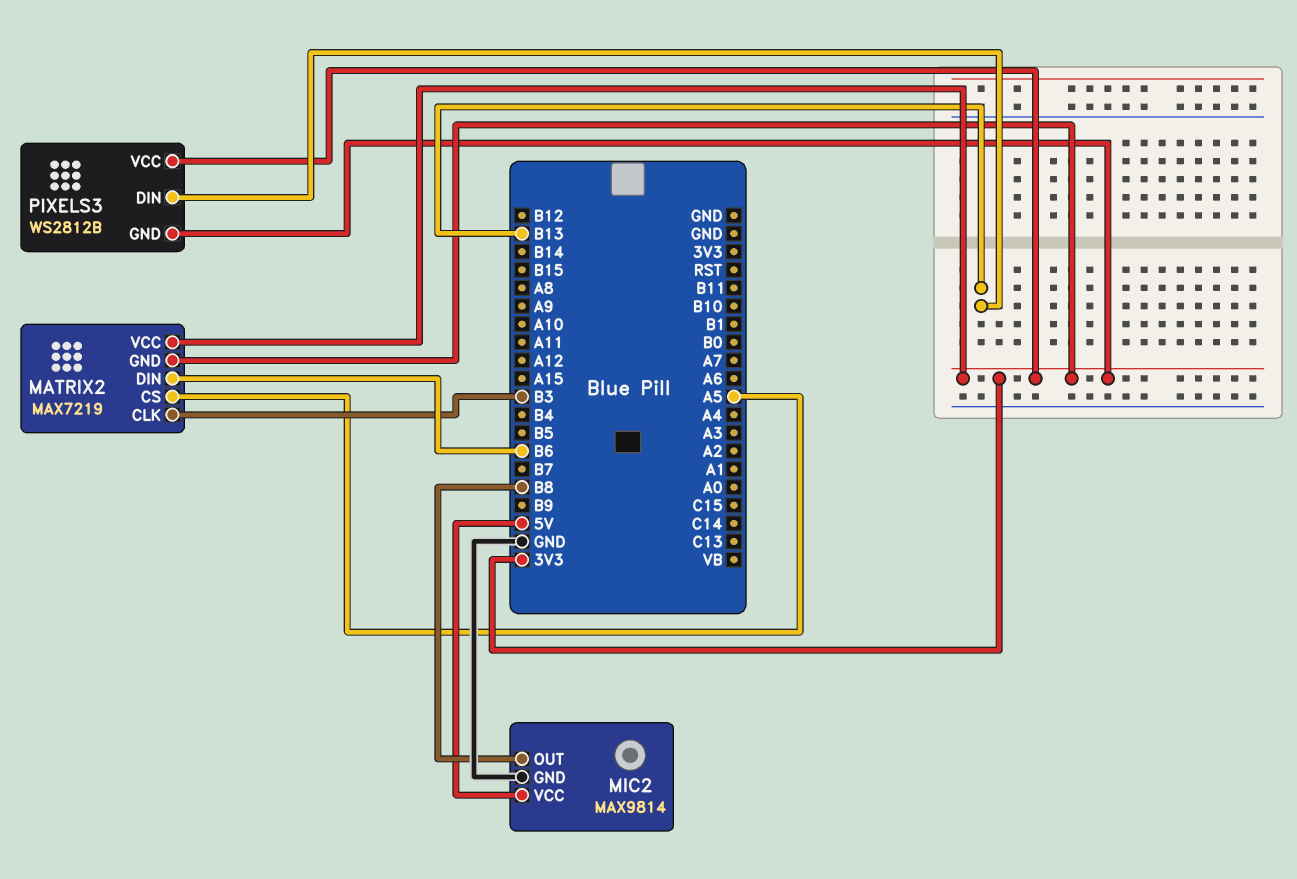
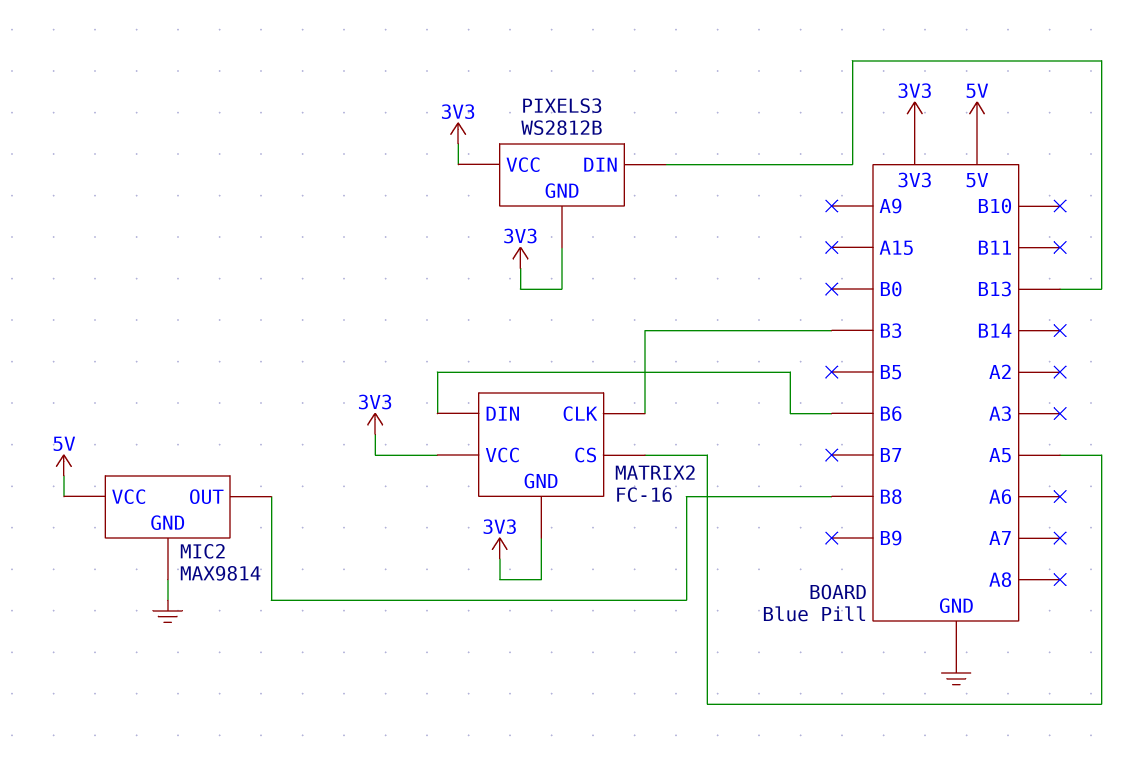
MATRIX2: MAX7219 -> FC-16

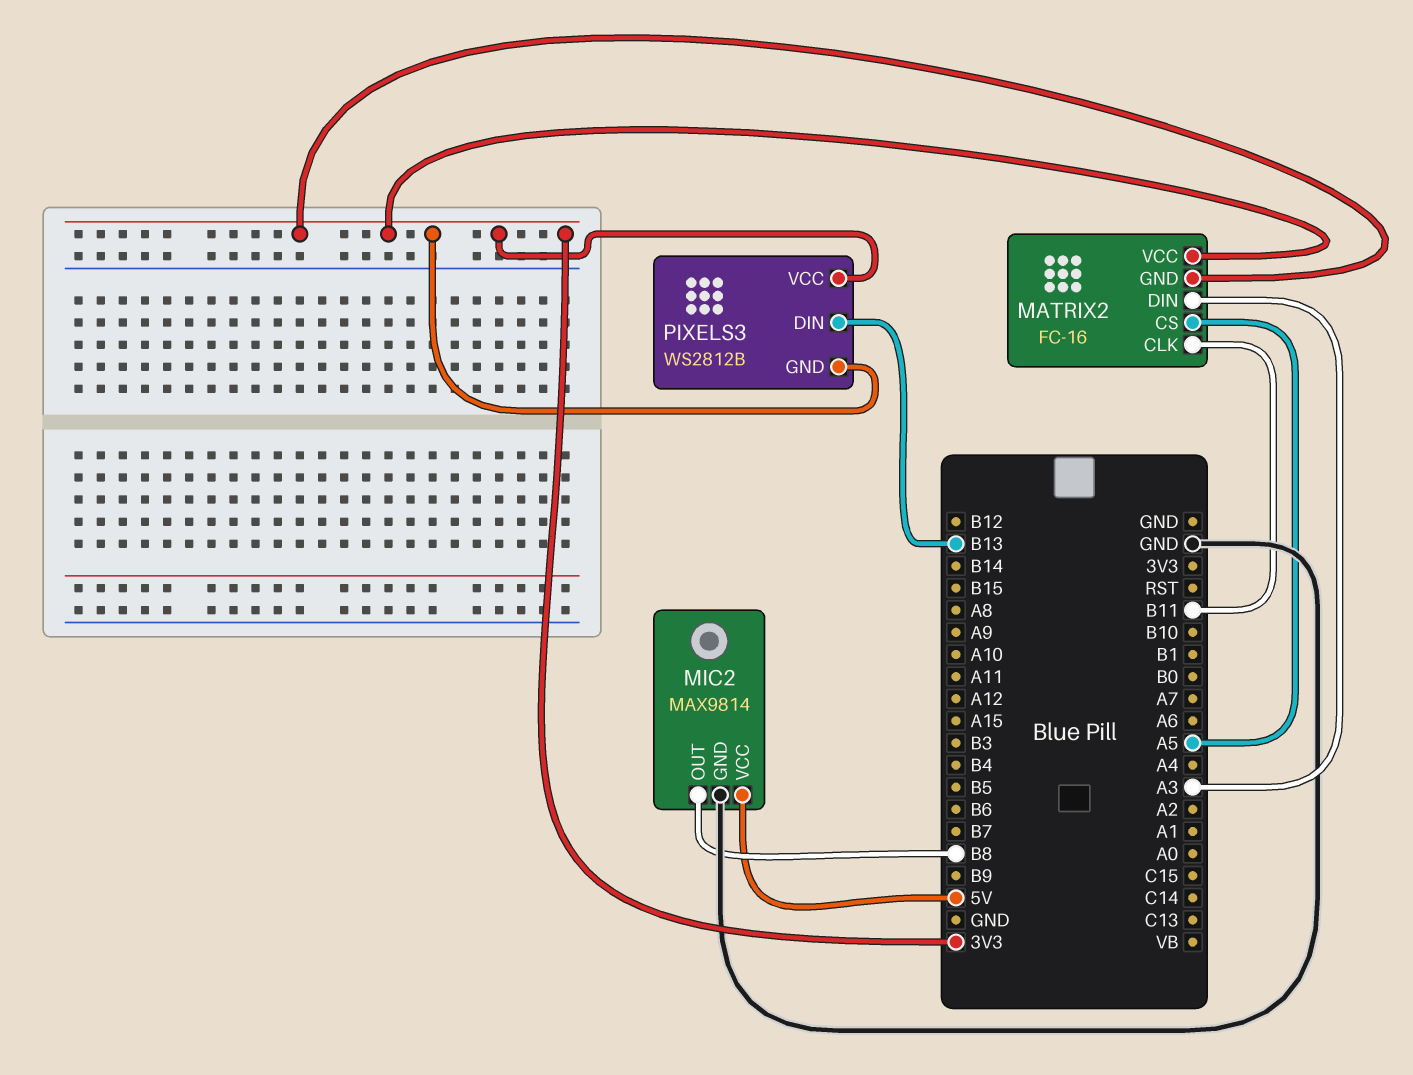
MATRIX2 pin CLK: B3 -> B11
MATRIX2 pin DIN: B6 -> A3

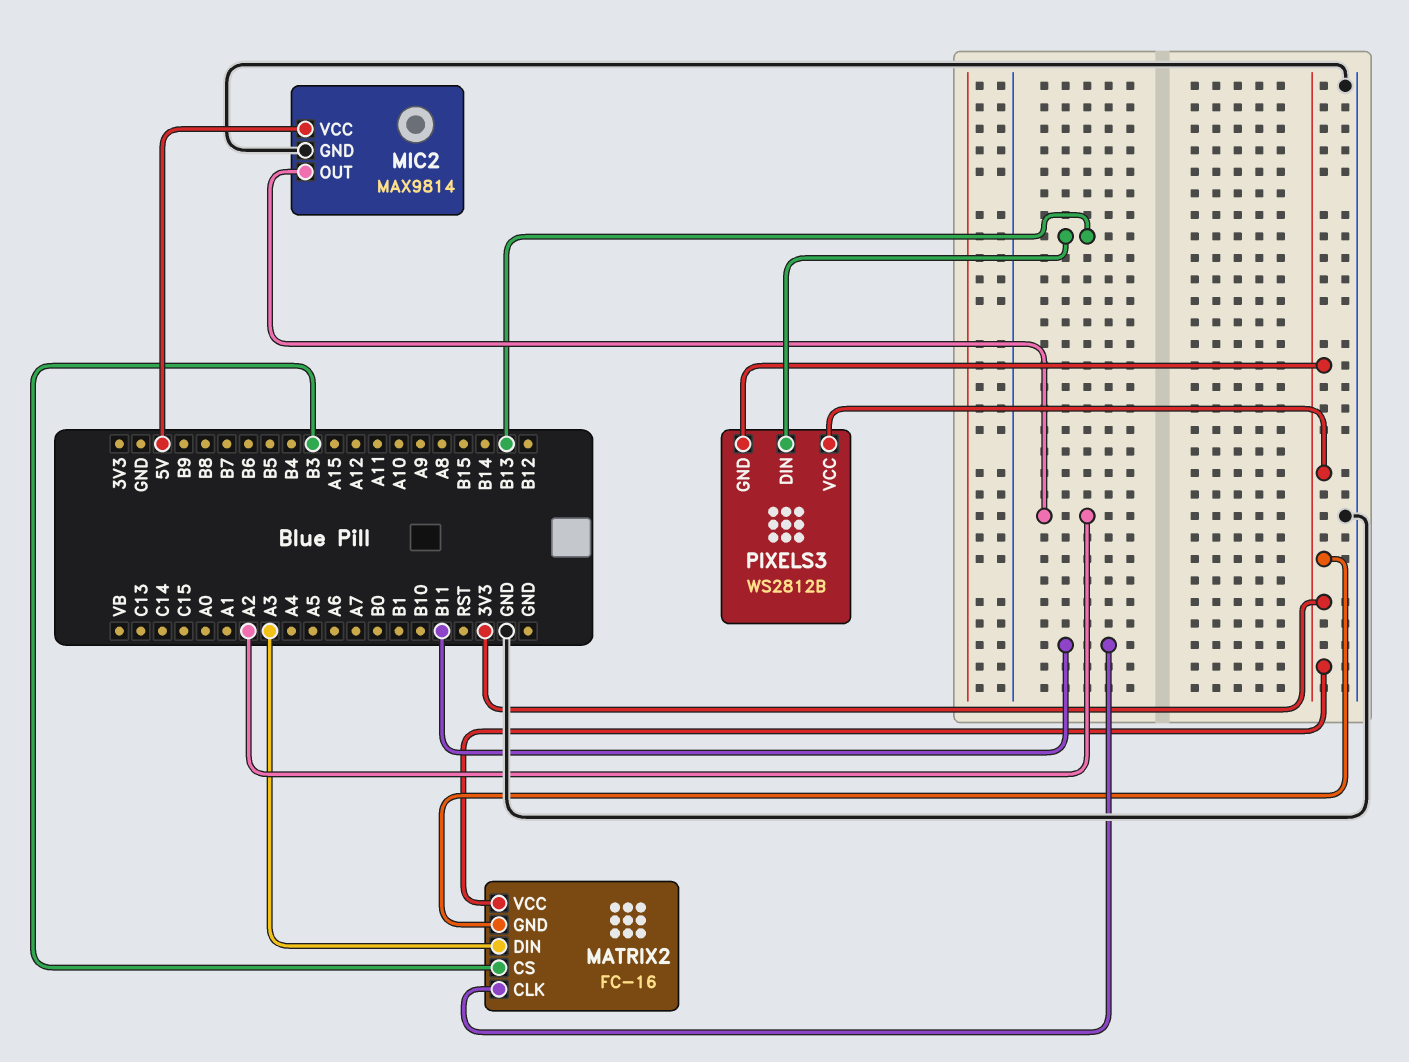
MATRIX2 pin CS: A5 -> B3
MIC2 pin OUT: B8 -> A2

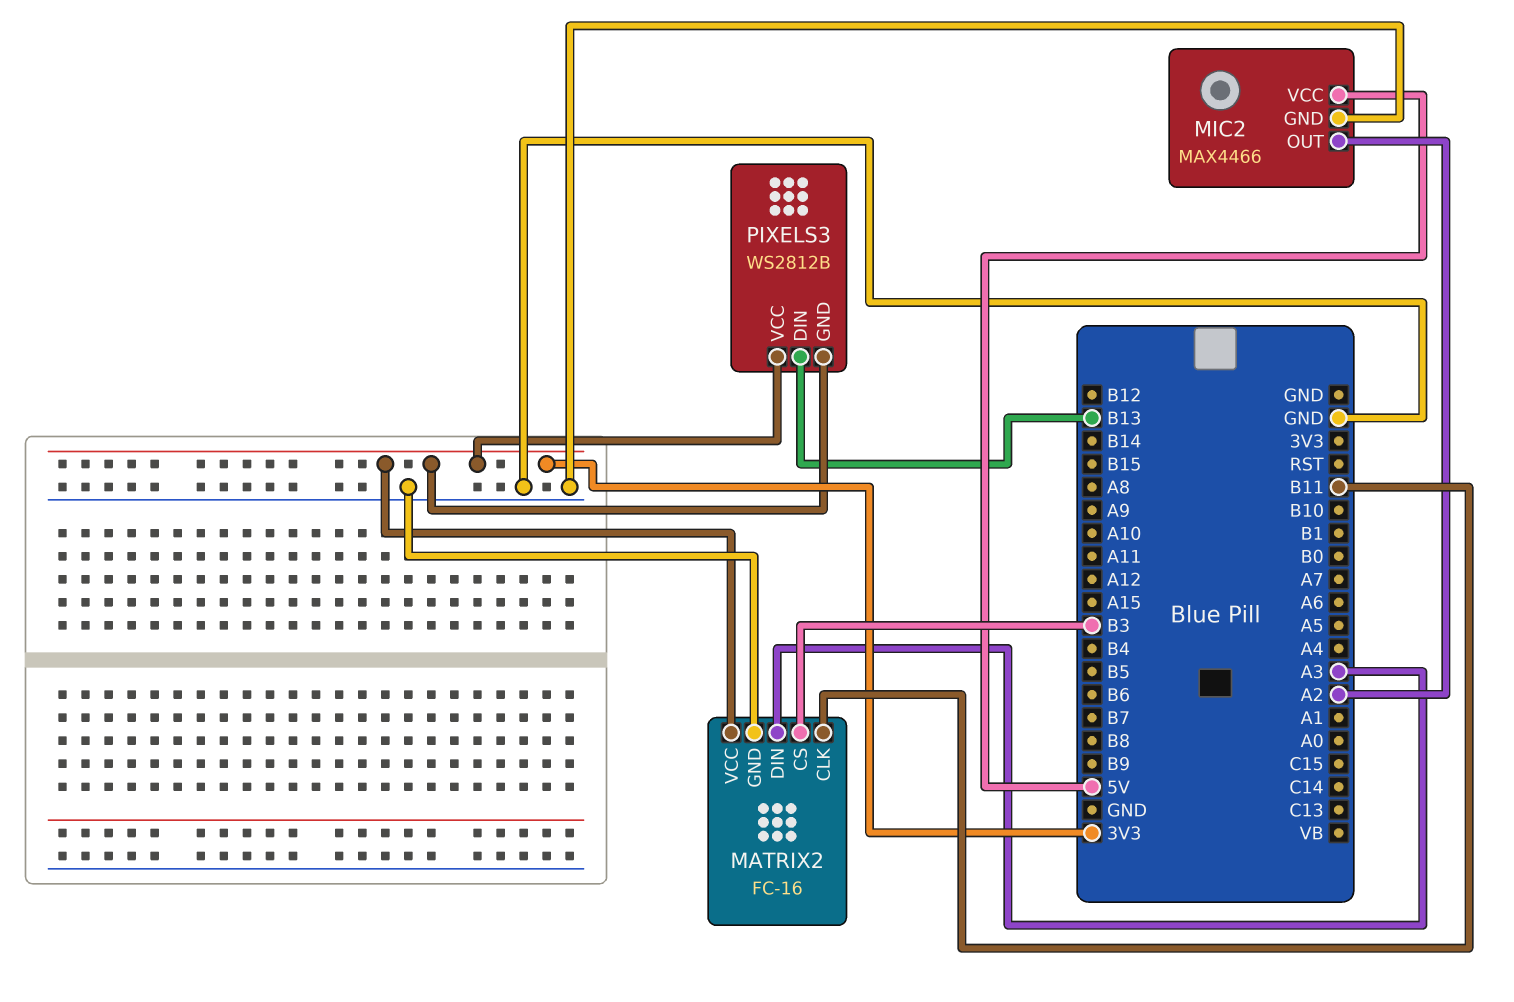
MATRIX2 pin GND: 3V3 -> GND
MIC2: MAX9814 -> MAX4466

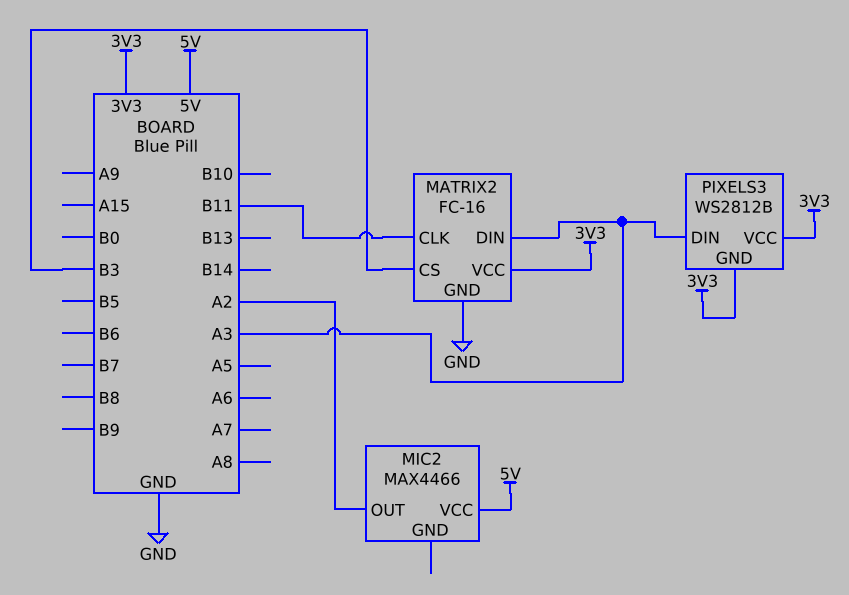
MIC2 pin GND: GND -> none
PIXELS3 pin DIN: B13 -> A3

